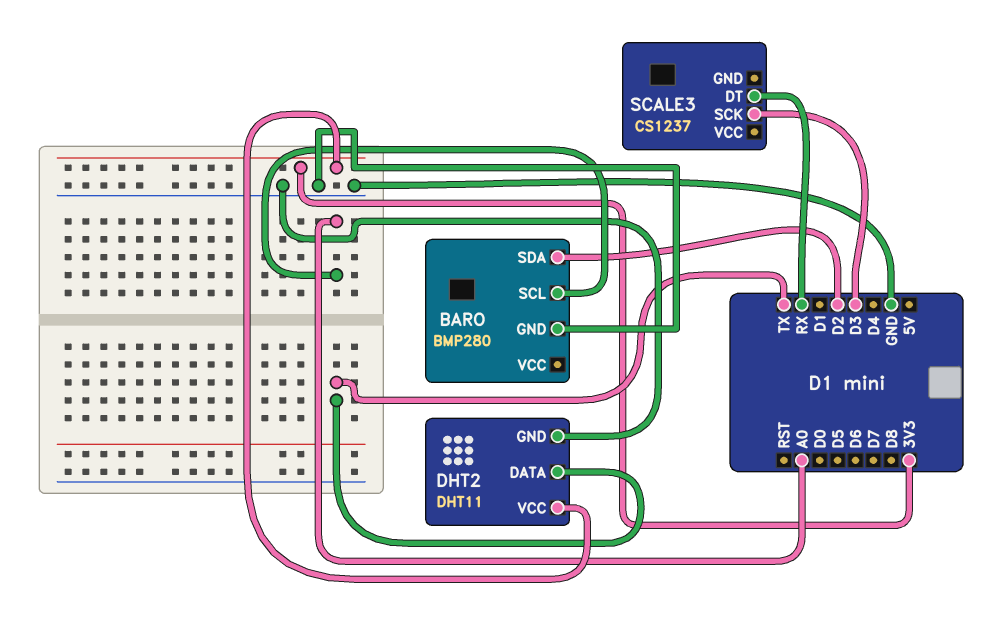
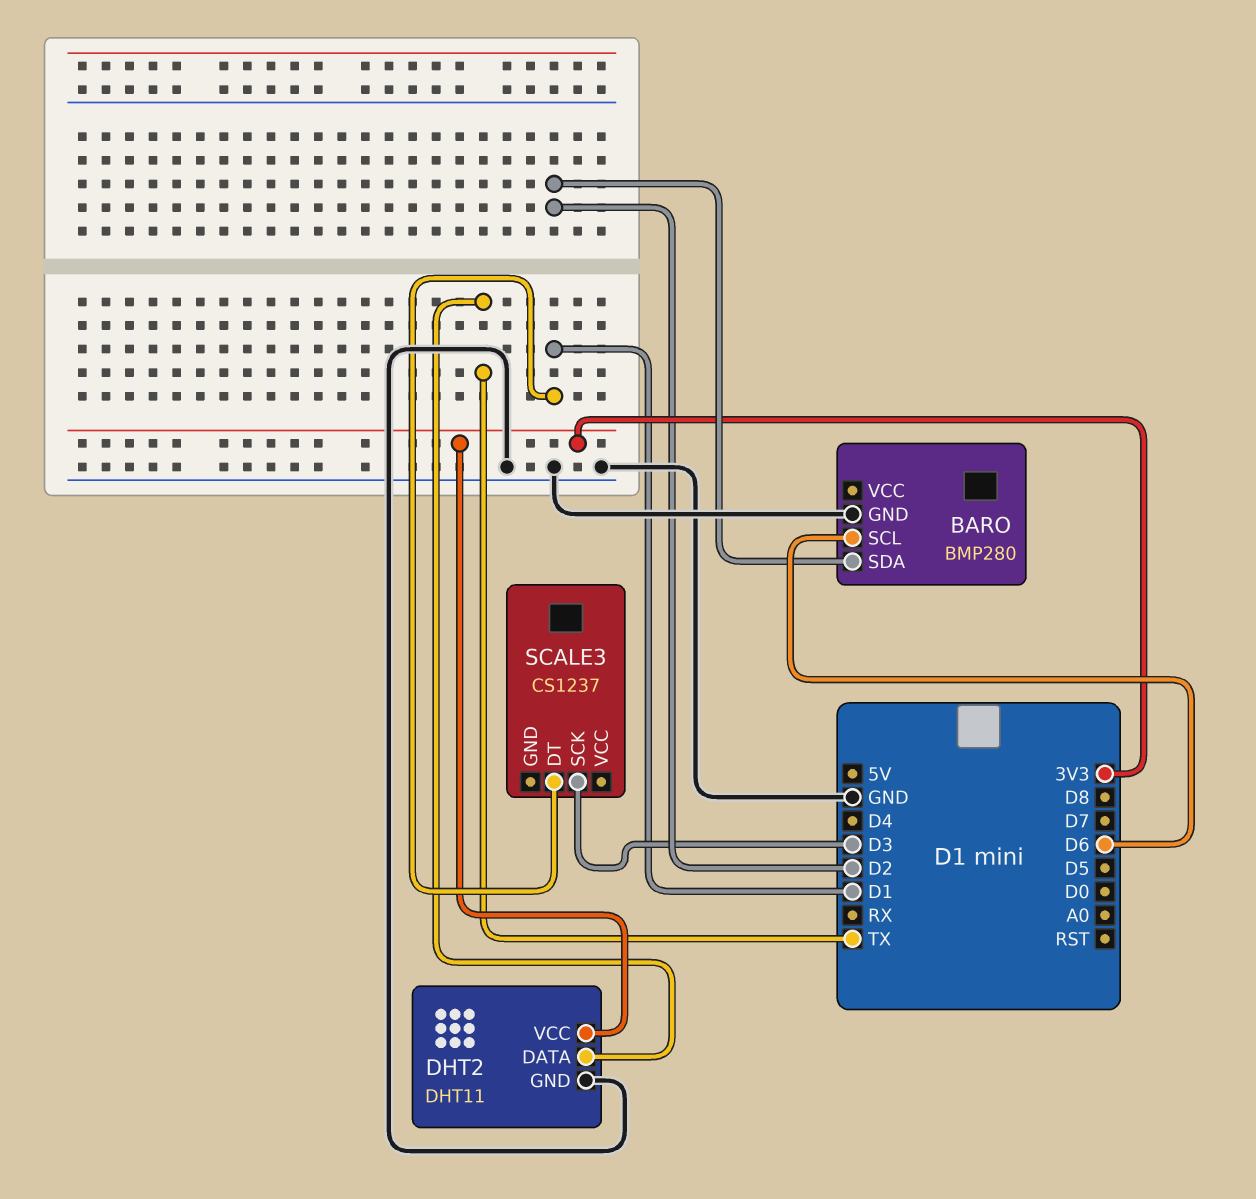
BARO pin SCL: A0 -> D6
SCALE3 pin DT: RX -> D1

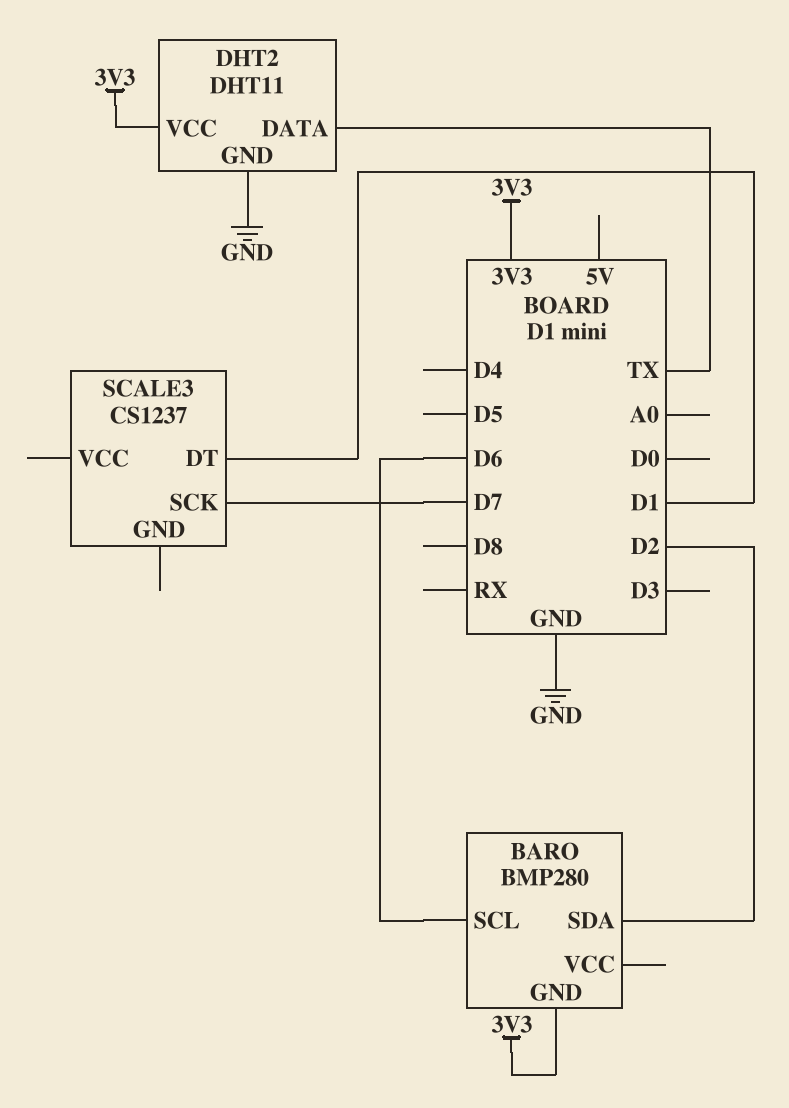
BARO pin GND: GND -> 3V3
SCALE3 pin SCK: D3 -> D7

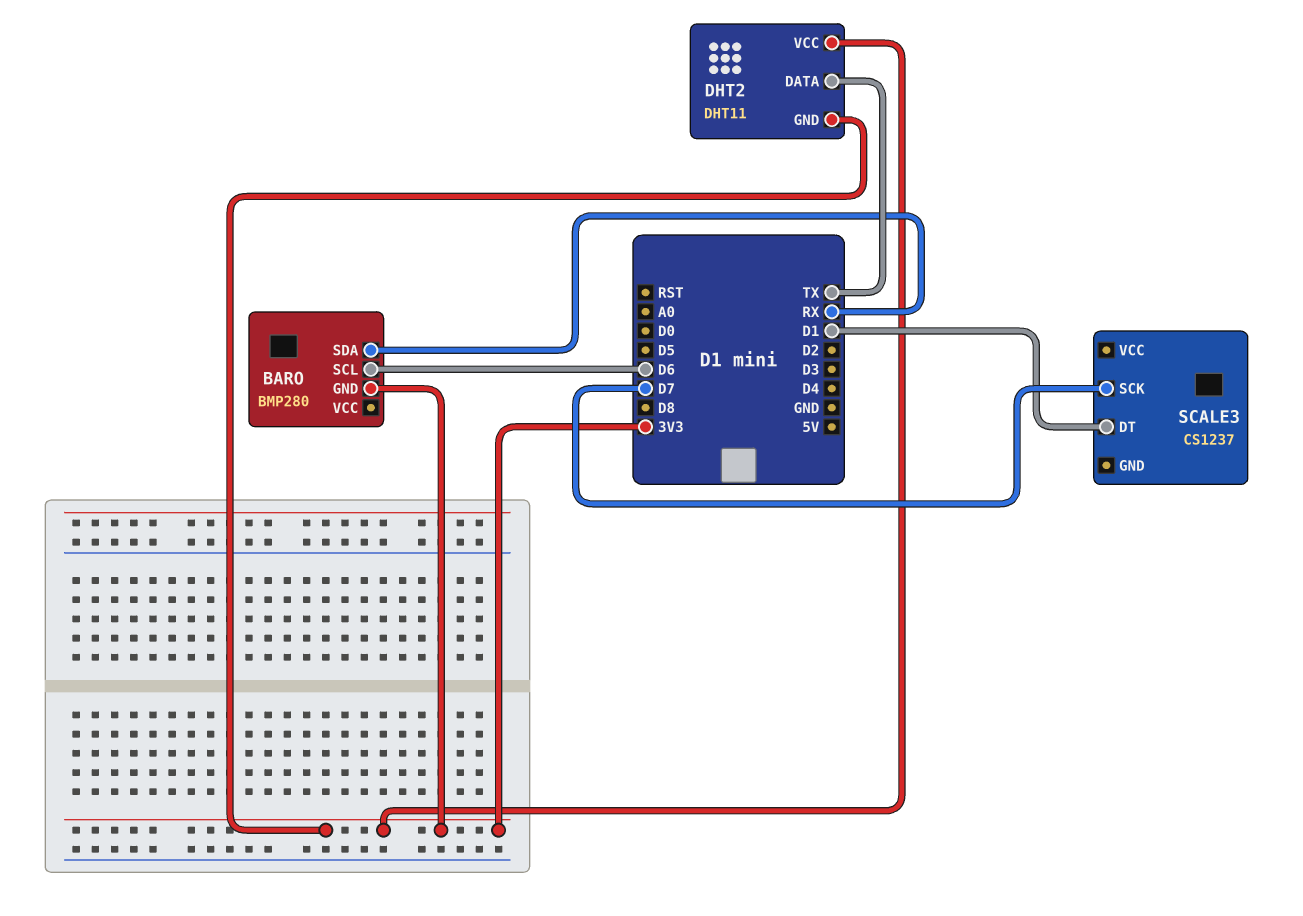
BARO pin SDA: D2 -> RX
DHT2 pin GND: GND -> 3V3

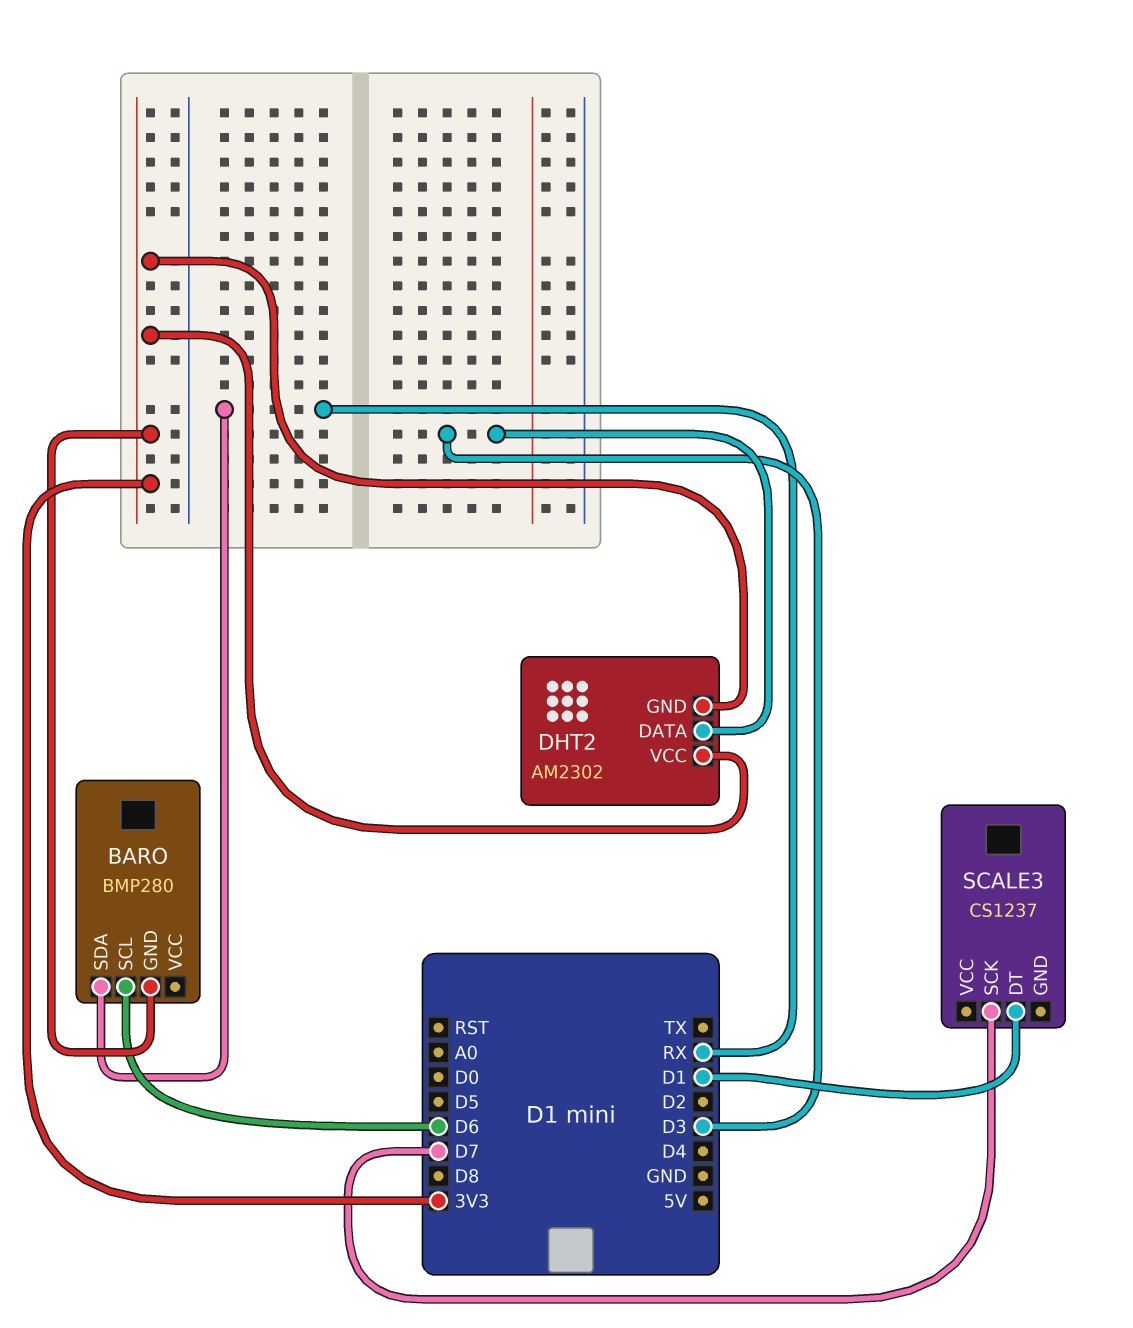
DHT2: DHT11 -> AM2302
DHT2 pin DATA: TX -> D3

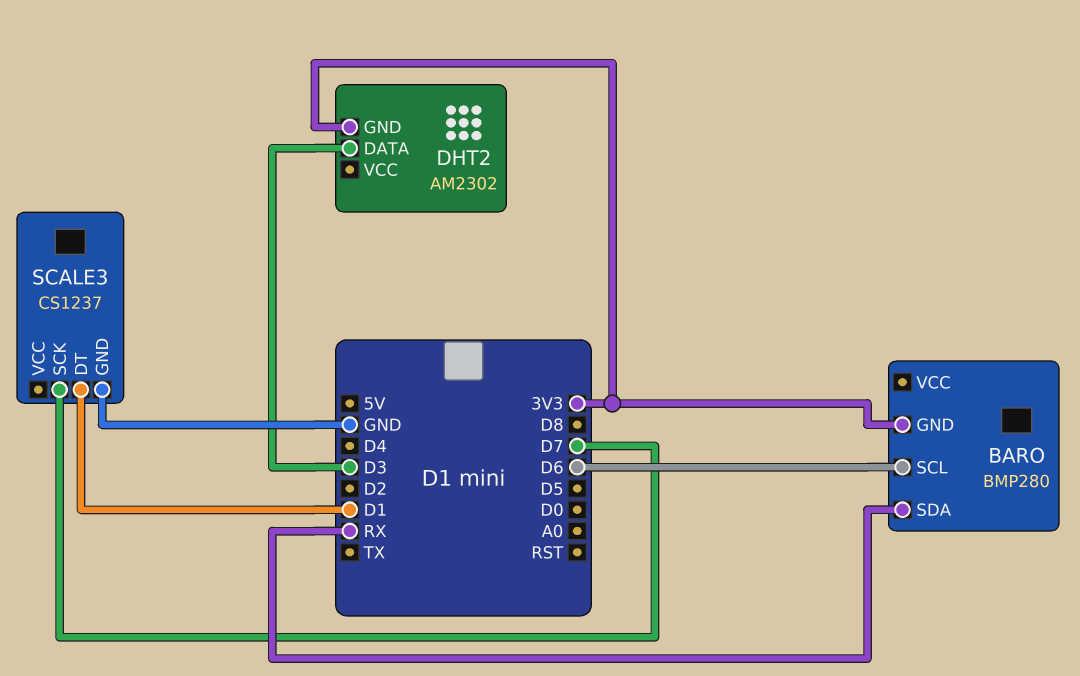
DHT2 pin VCC: 3V3 -> none
SCALE3 pin GND: none -> GND

